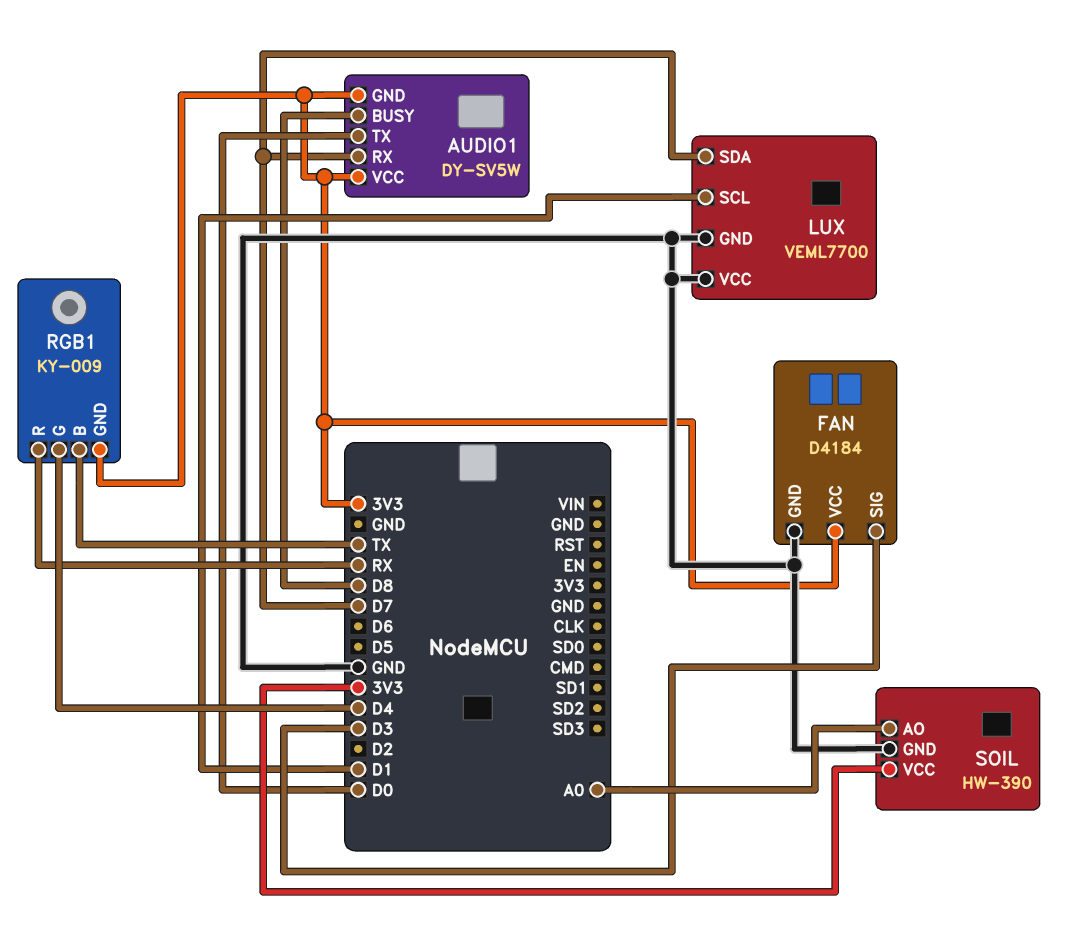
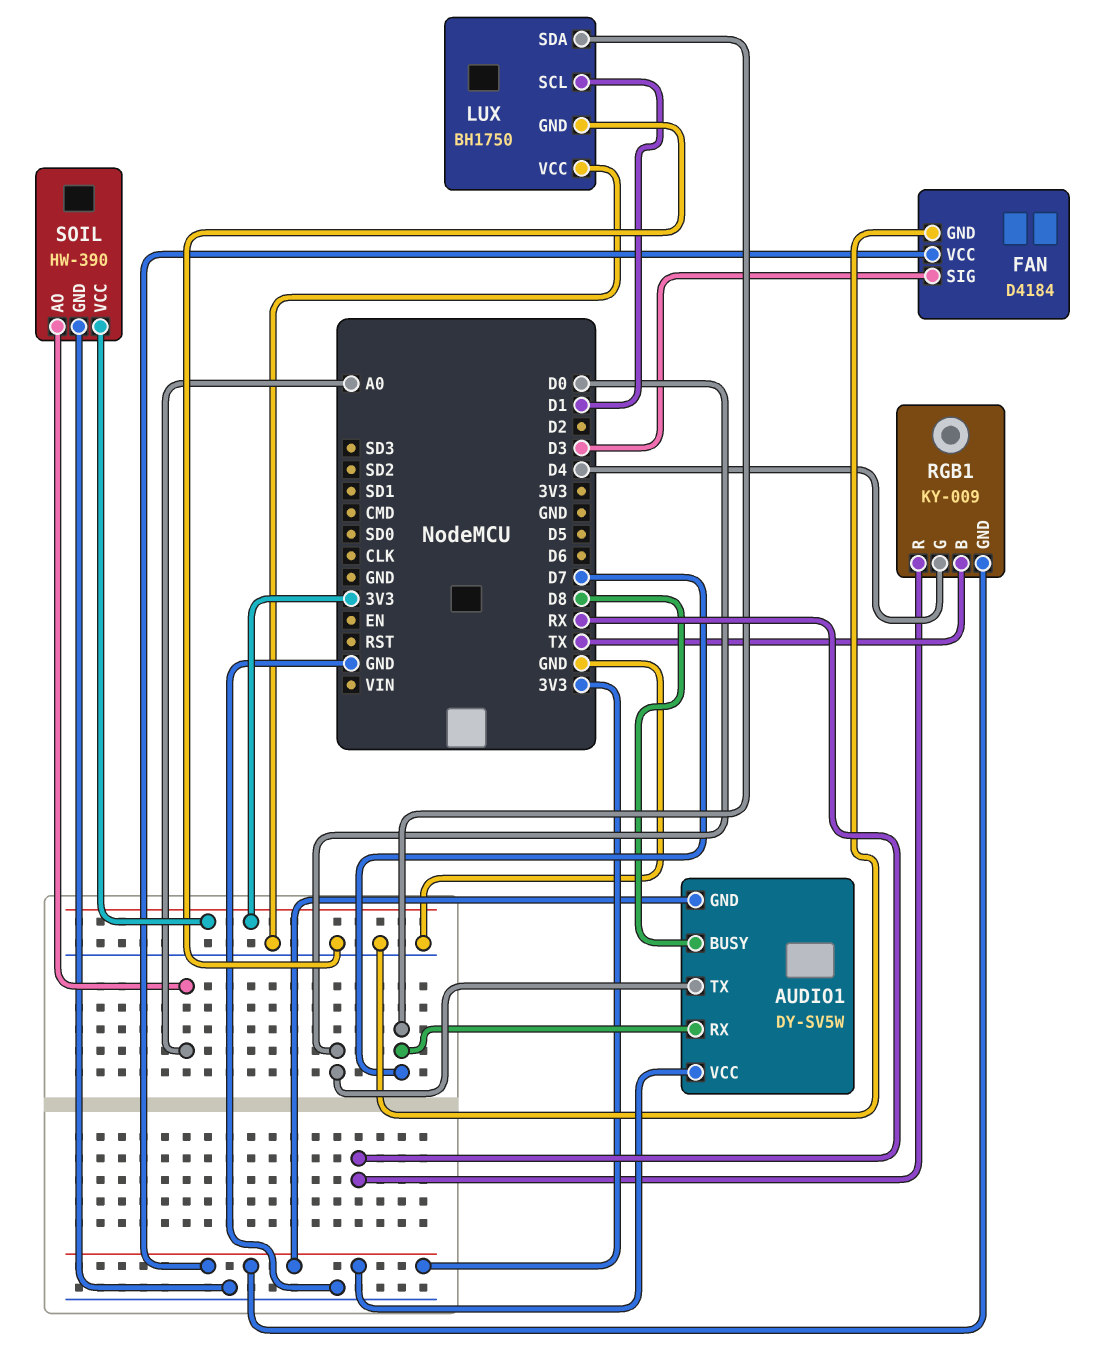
LUX: VEML7700 -> BH1750

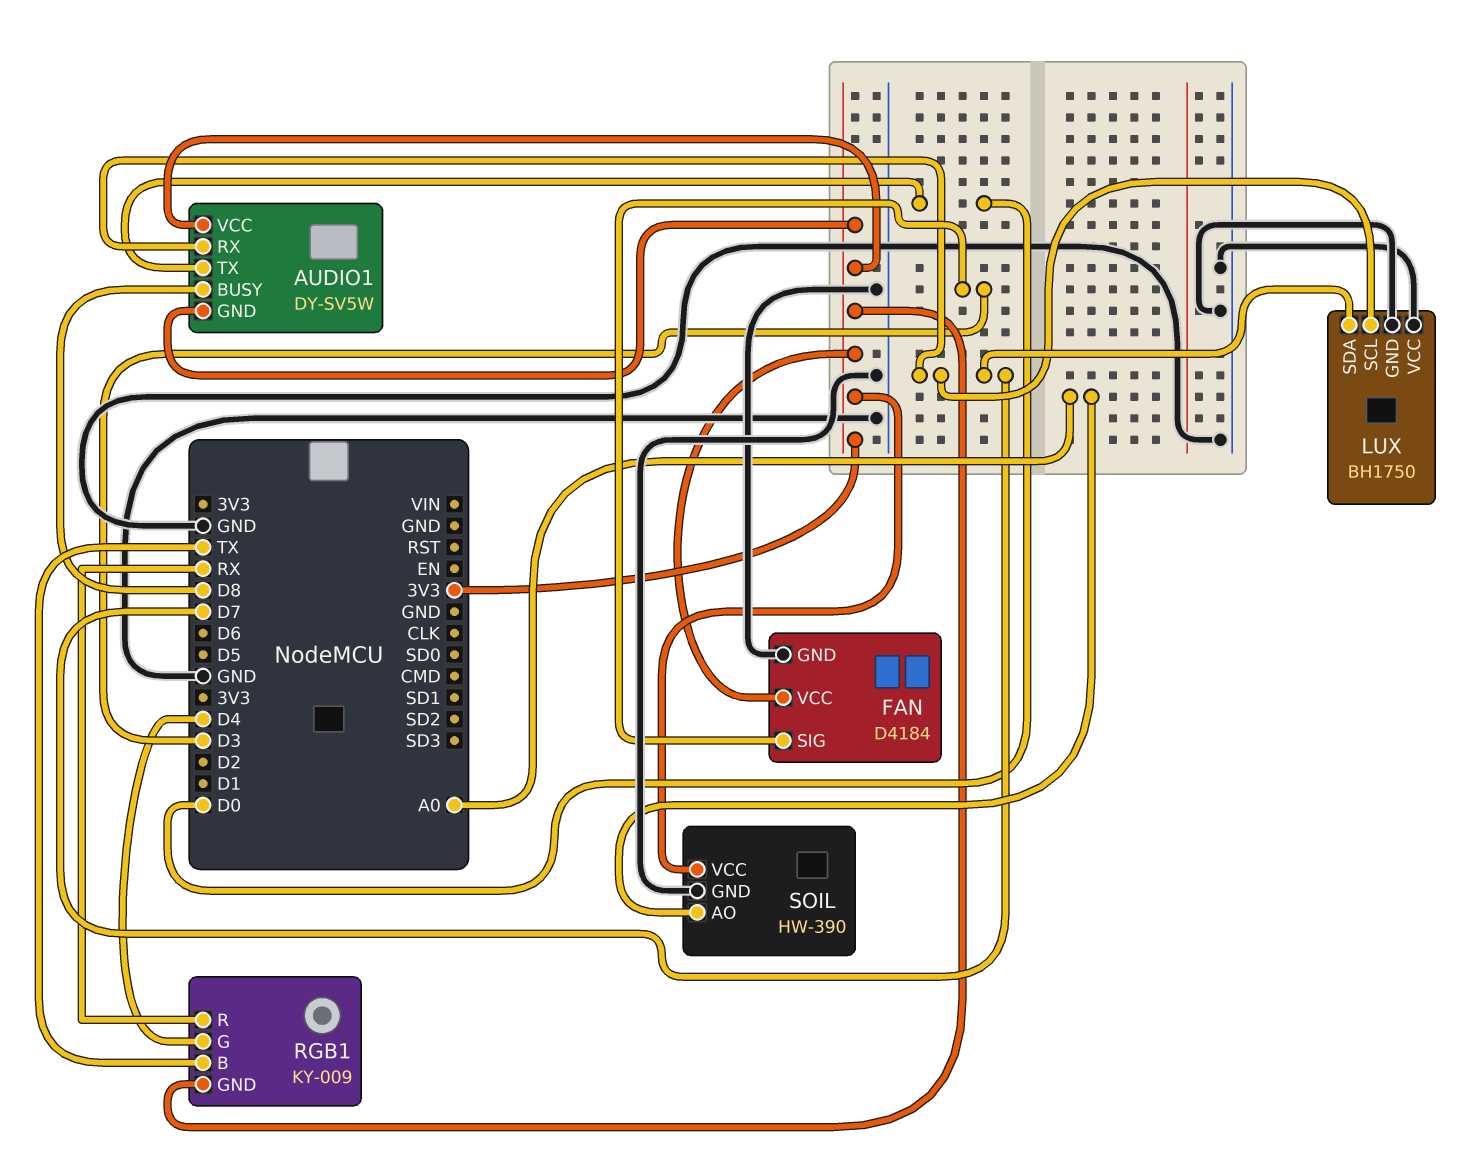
LUX pin SCL: D1 -> D7

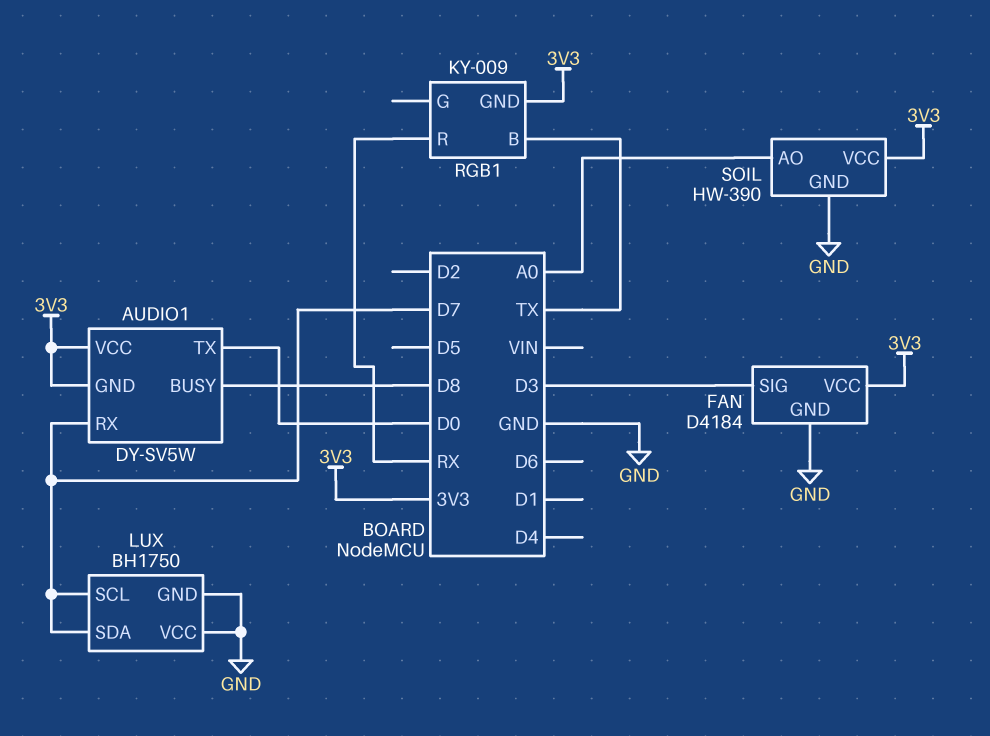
RGB1 pin G: D4 -> none

